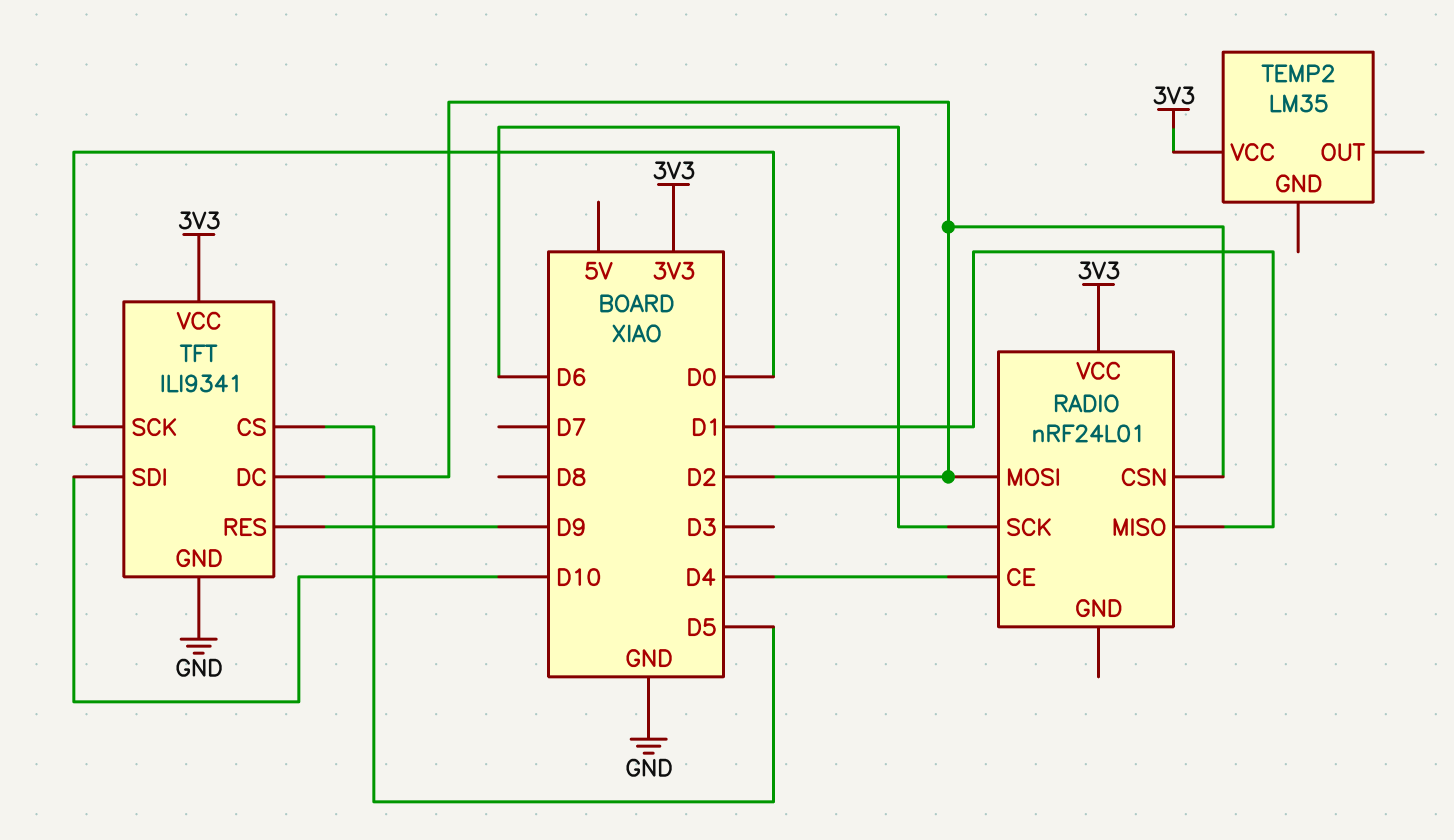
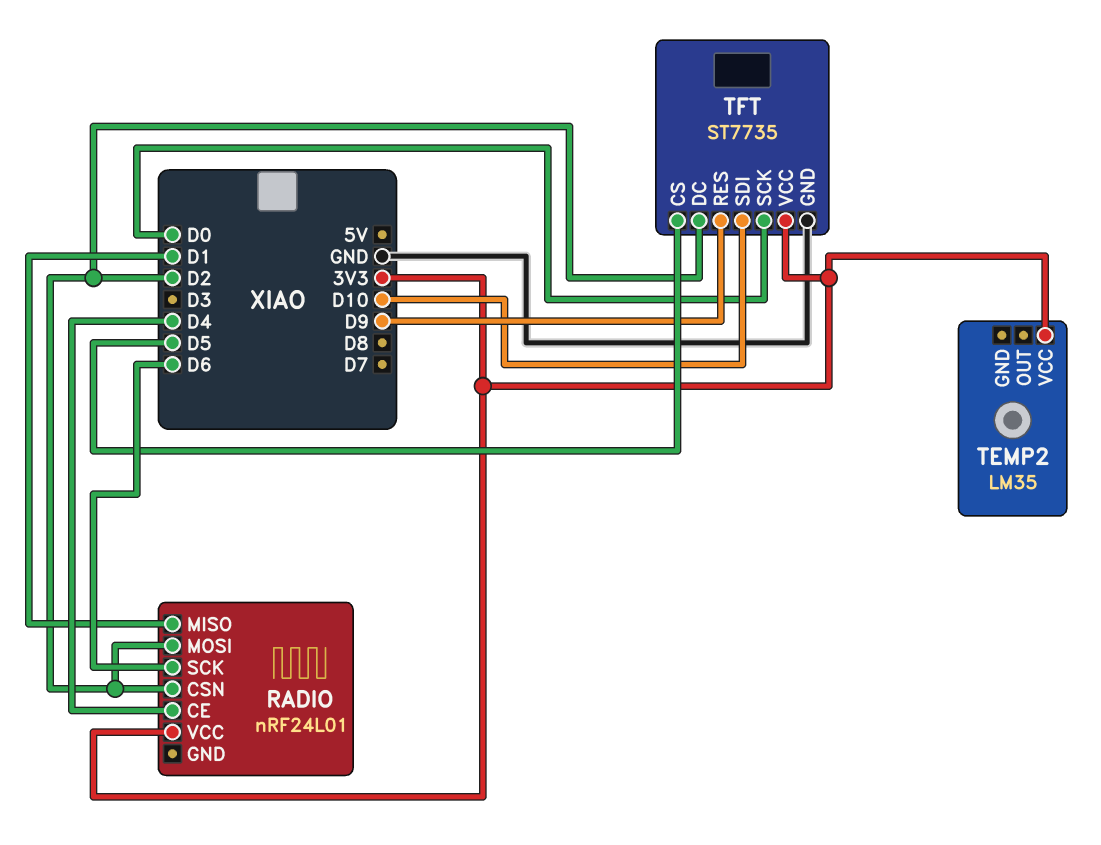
TFT: ILI9341 -> ST7735

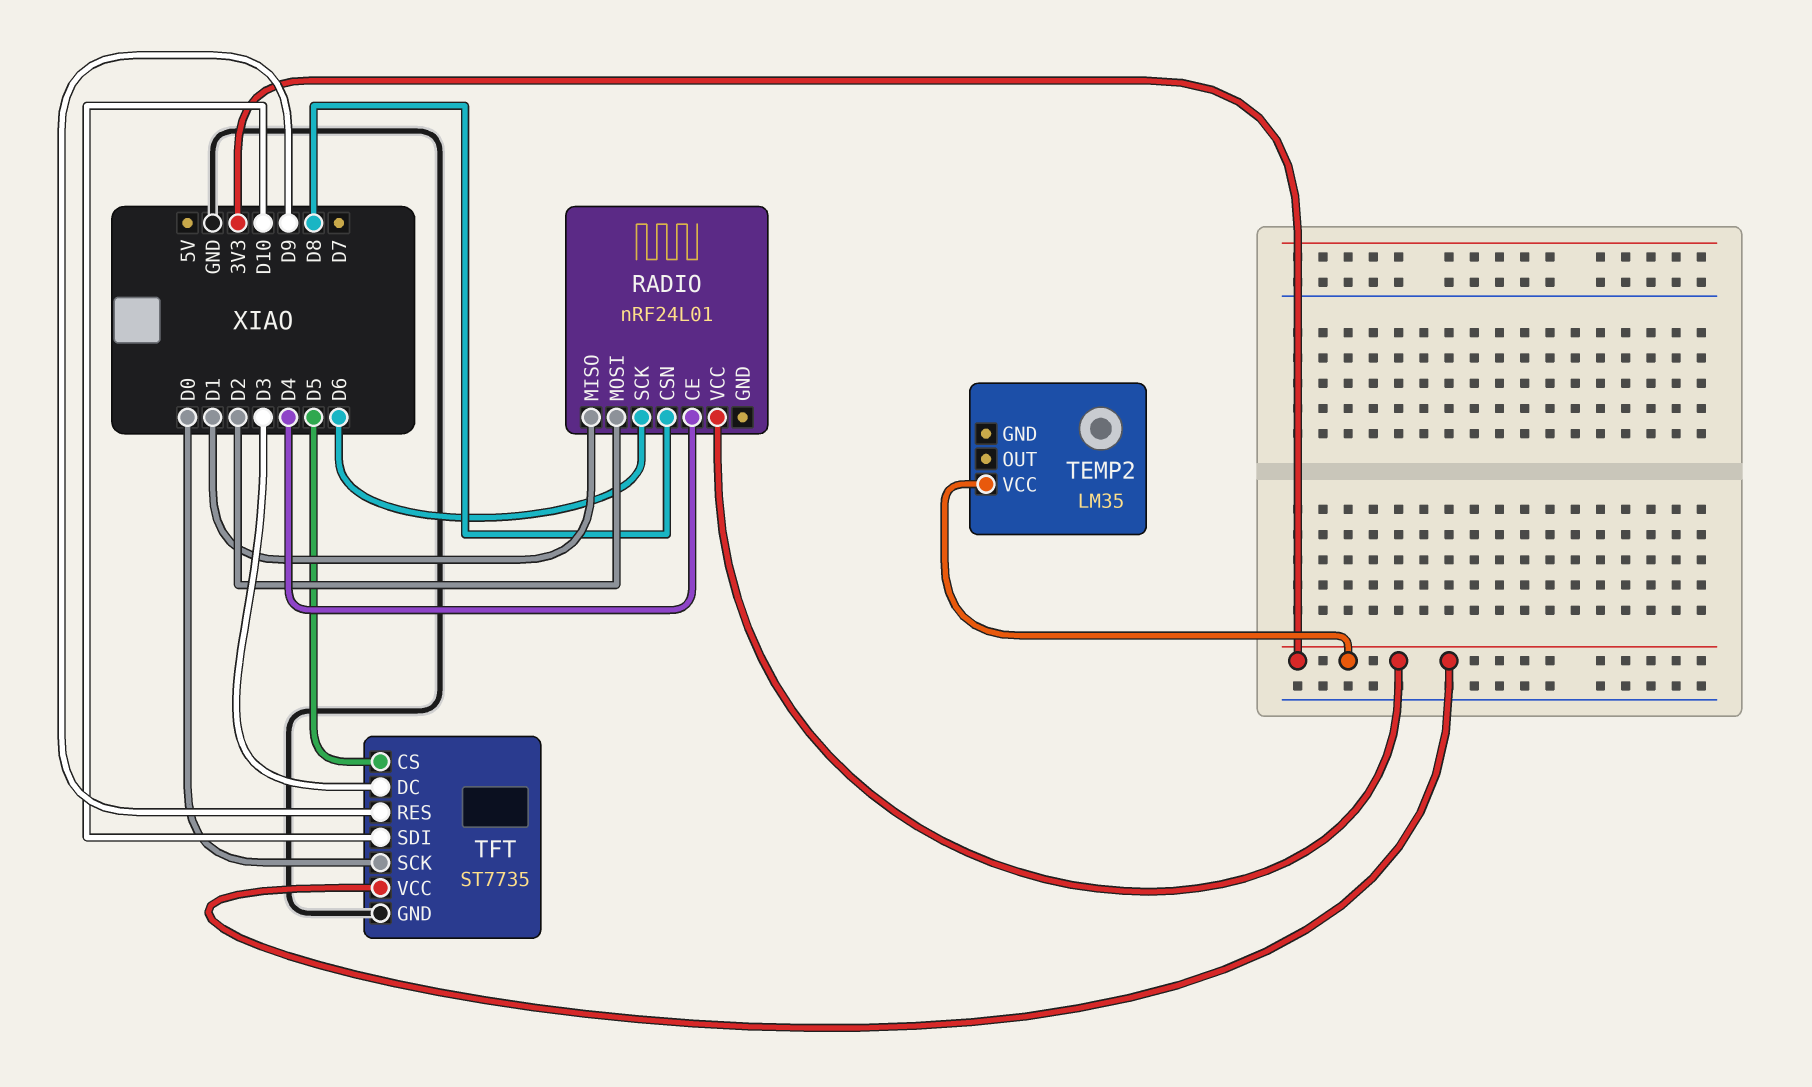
RADIO pin CSN: D2 -> D8
TFT pin DC: D2 -> D3

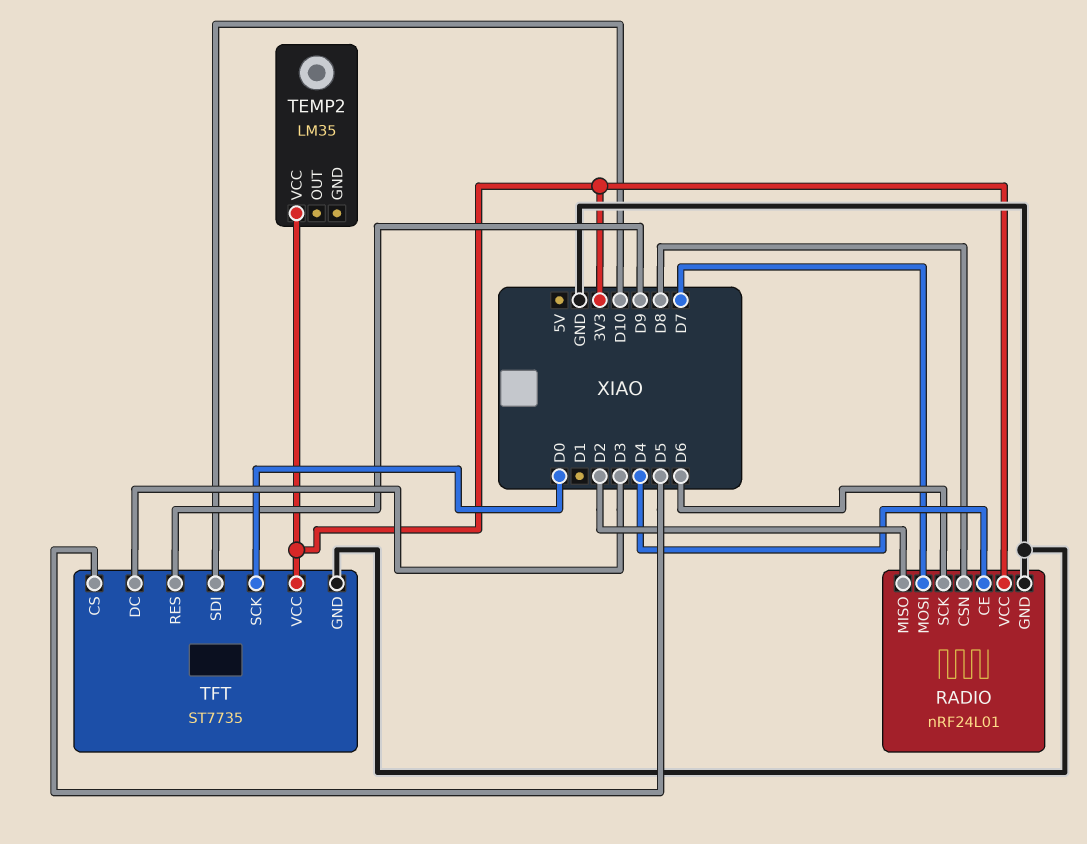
RADIO pin GND: none -> GND
RADIO pin MISO: D1 -> D2
RADIO pin MOSI: D2 -> D7

